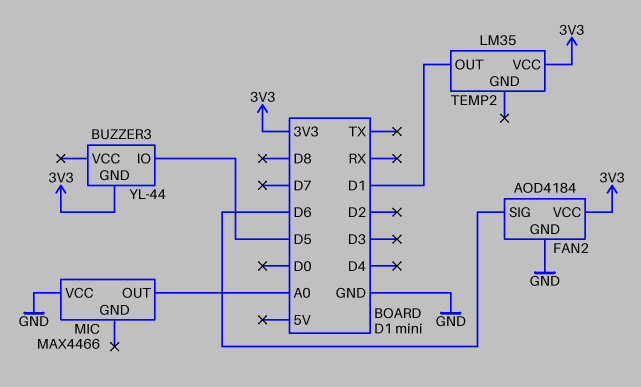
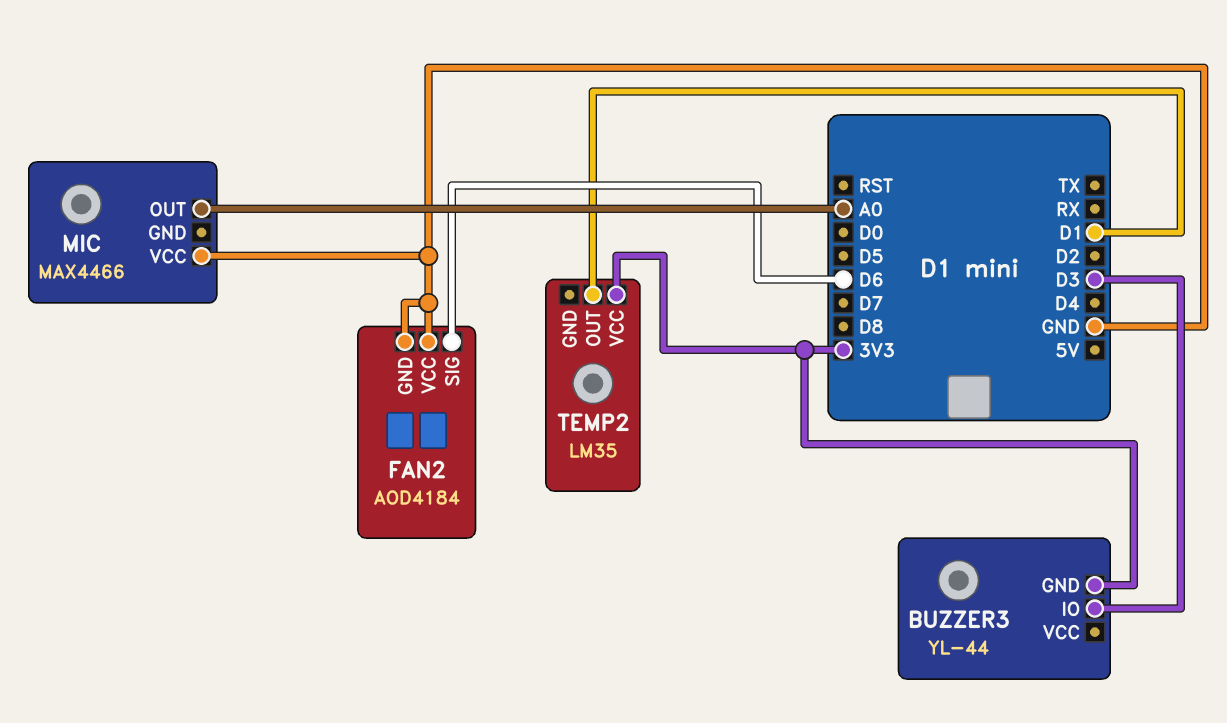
BUZZER3 pin IO: D5 -> D3
FAN2 pin VCC: 3V3 -> GND

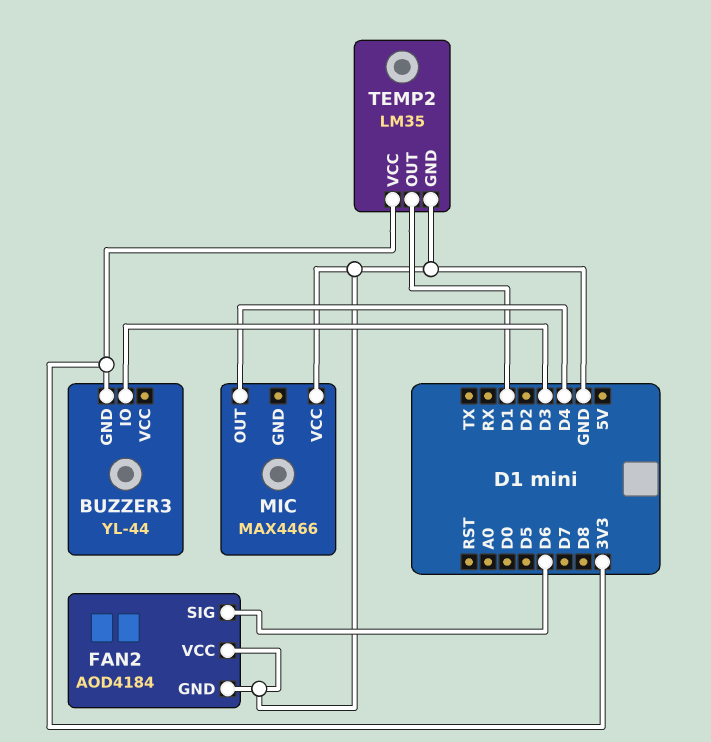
MIC pin OUT: A0 -> D4
TEMP2 pin GND: none -> GND

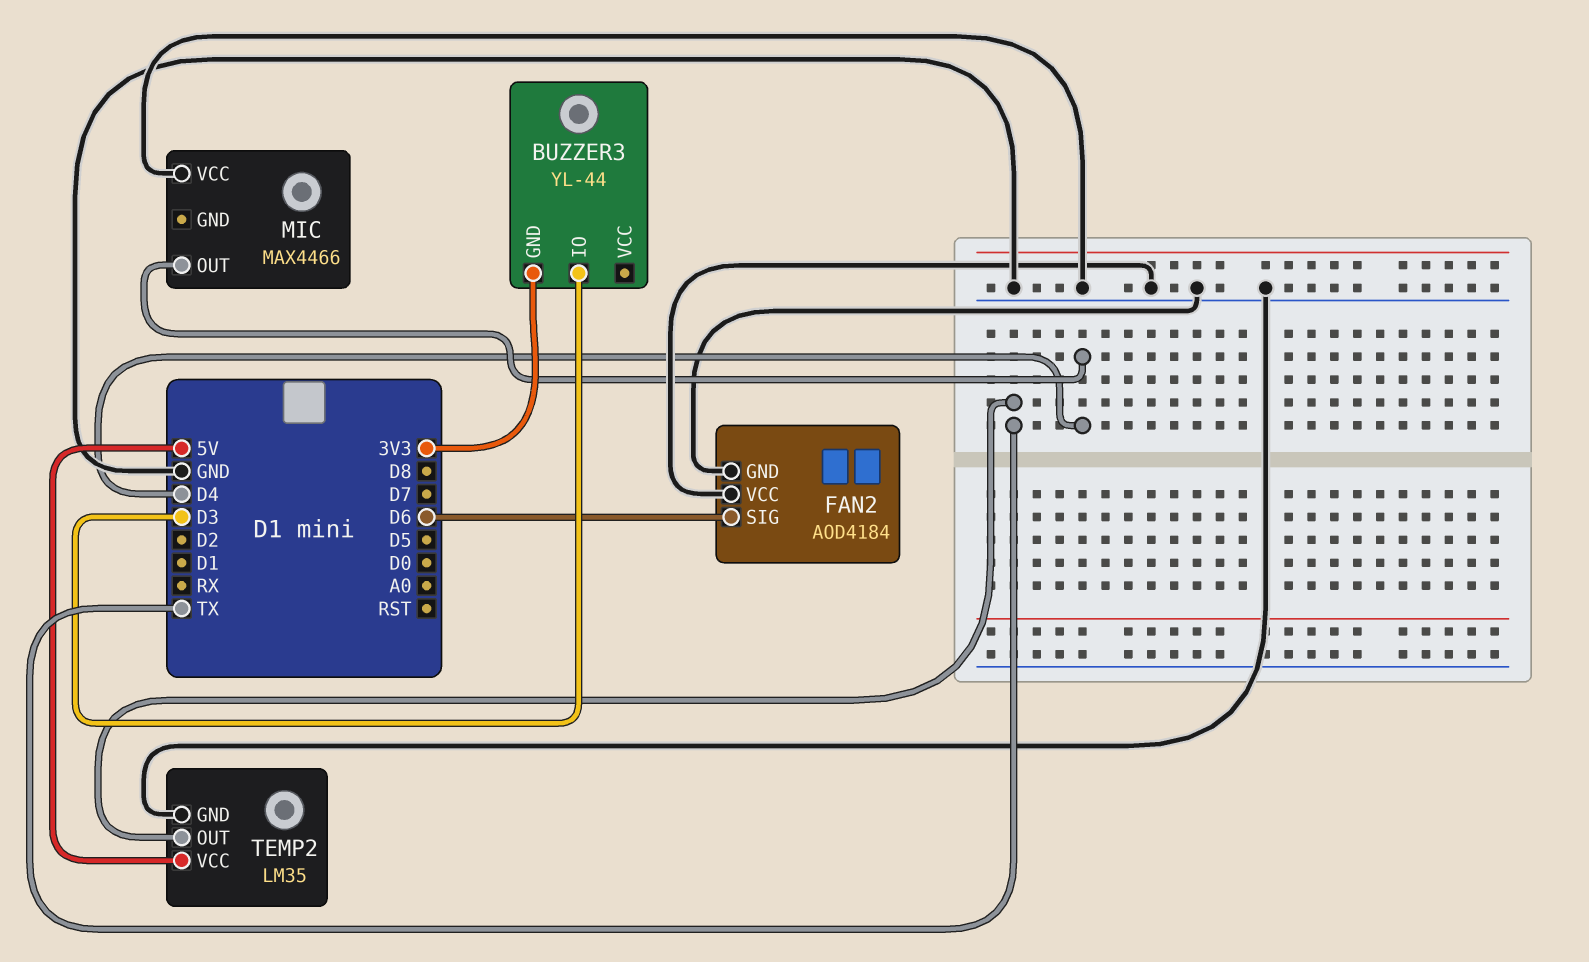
TEMP2 pin OUT: D1 -> TX
TEMP2 pin VCC: 3V3 -> 5V

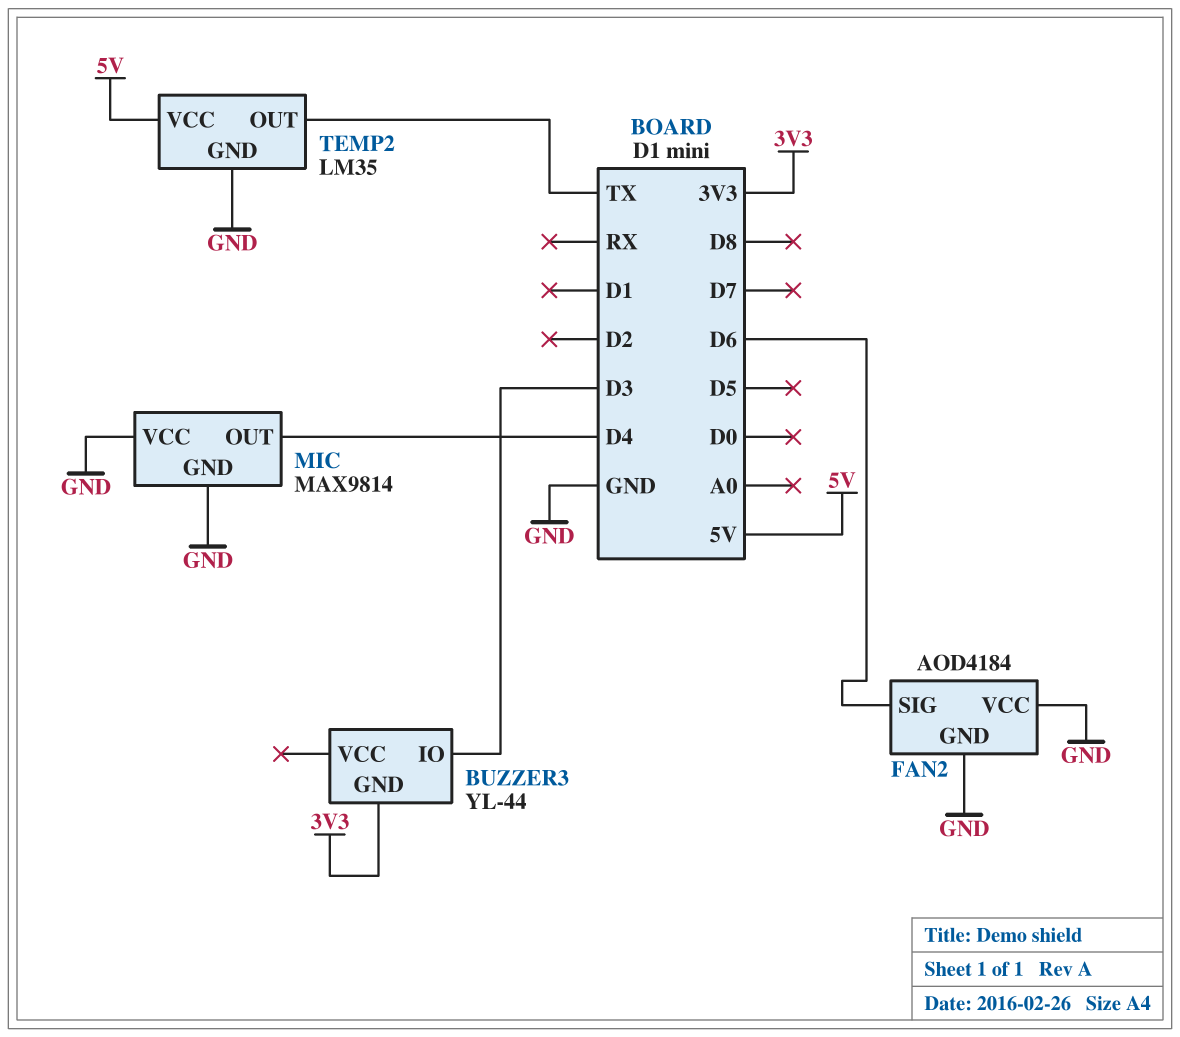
MIC: MAX4466 -> MAX9814
MIC pin GND: none -> GND

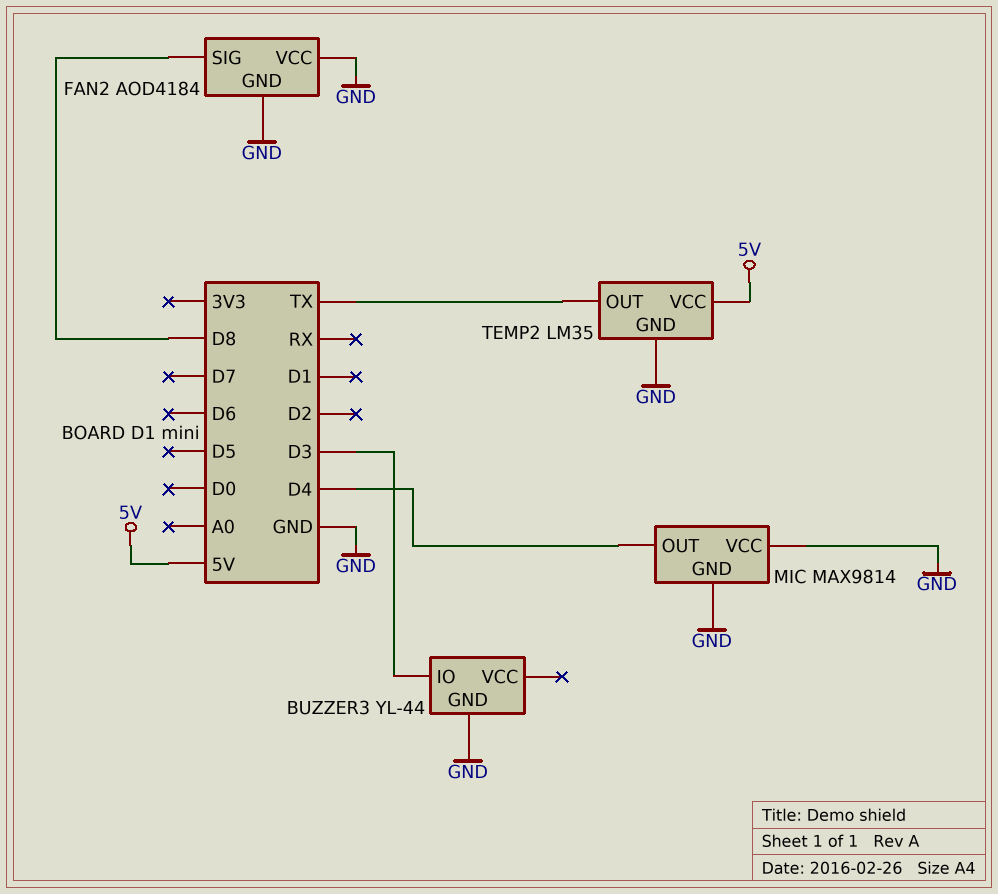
BUZZER3 pin GND: 3V3 -> GND
FAN2 pin SIG: D6 -> D8

